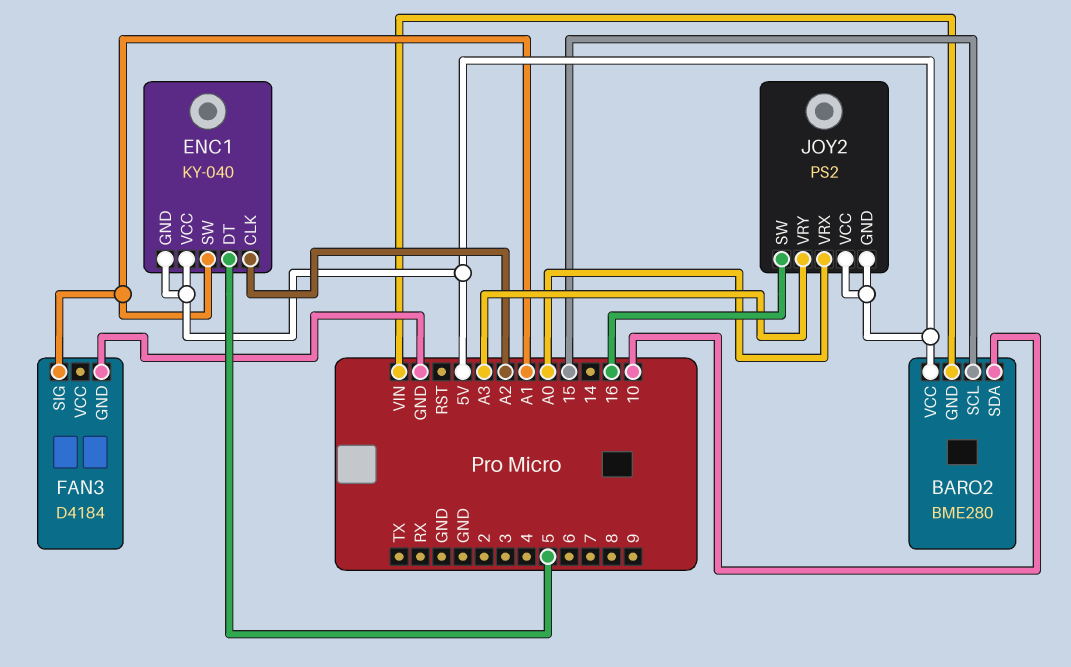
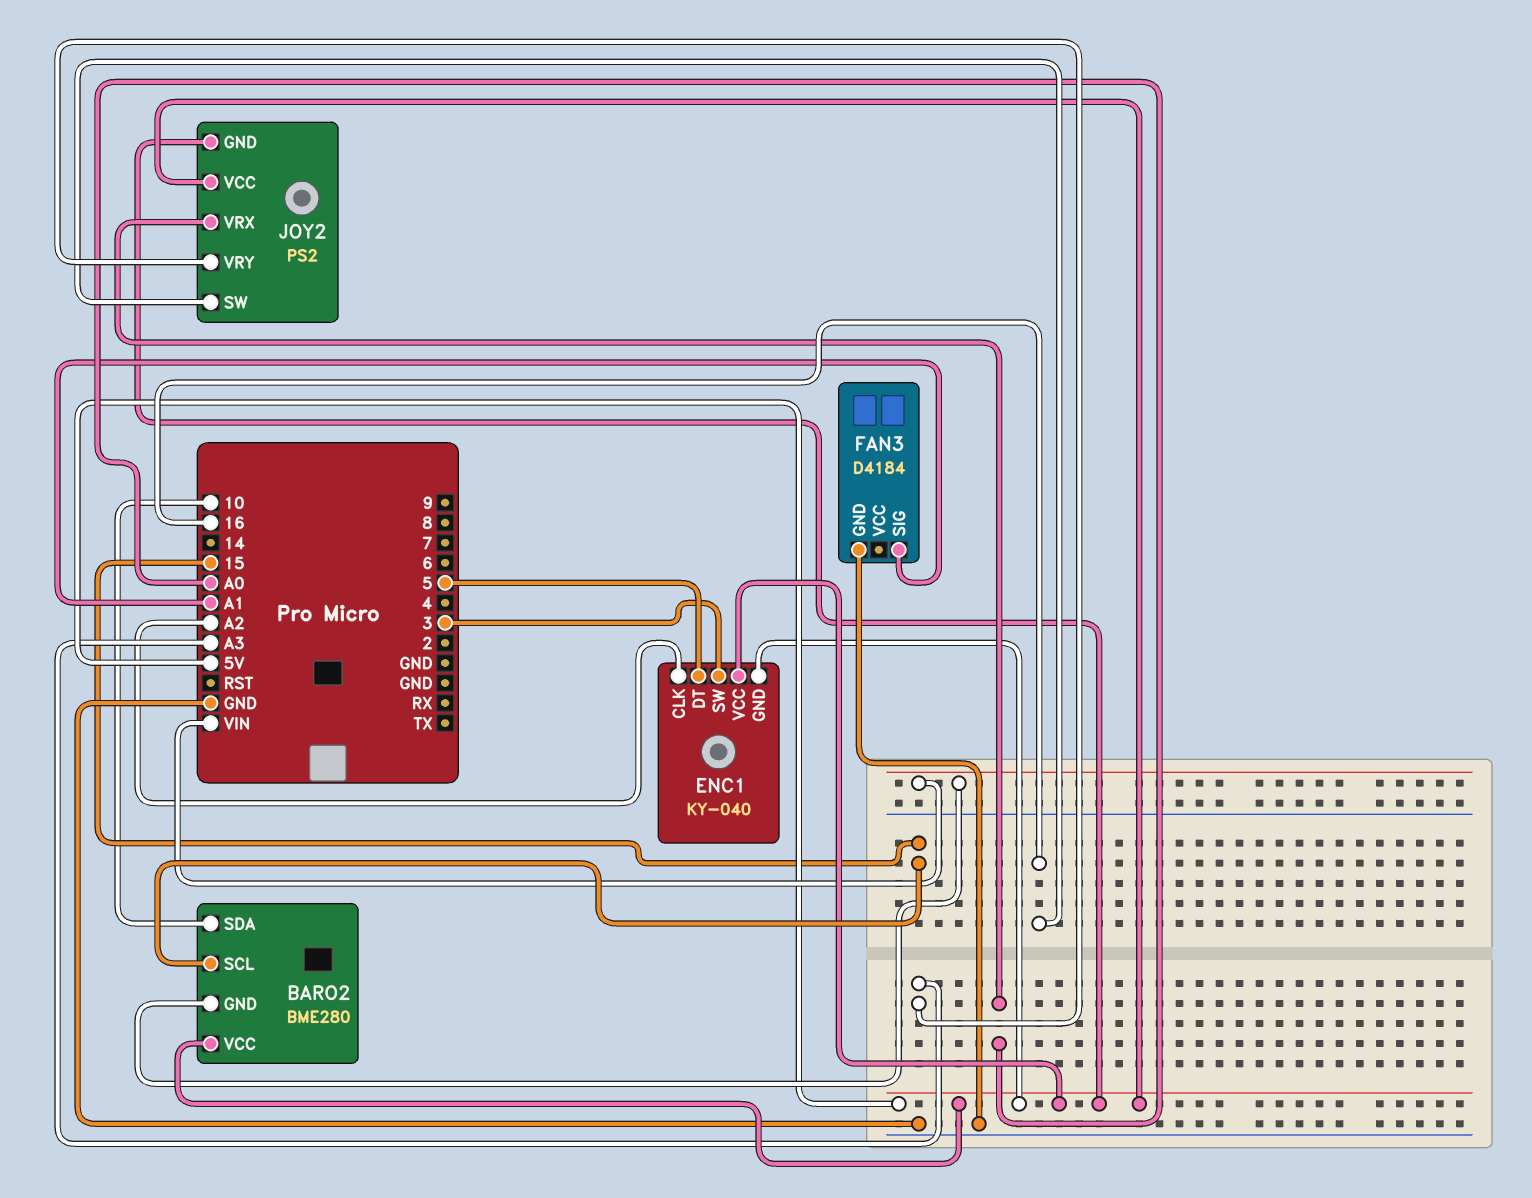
ENC1 pin SW: A1 -> 3

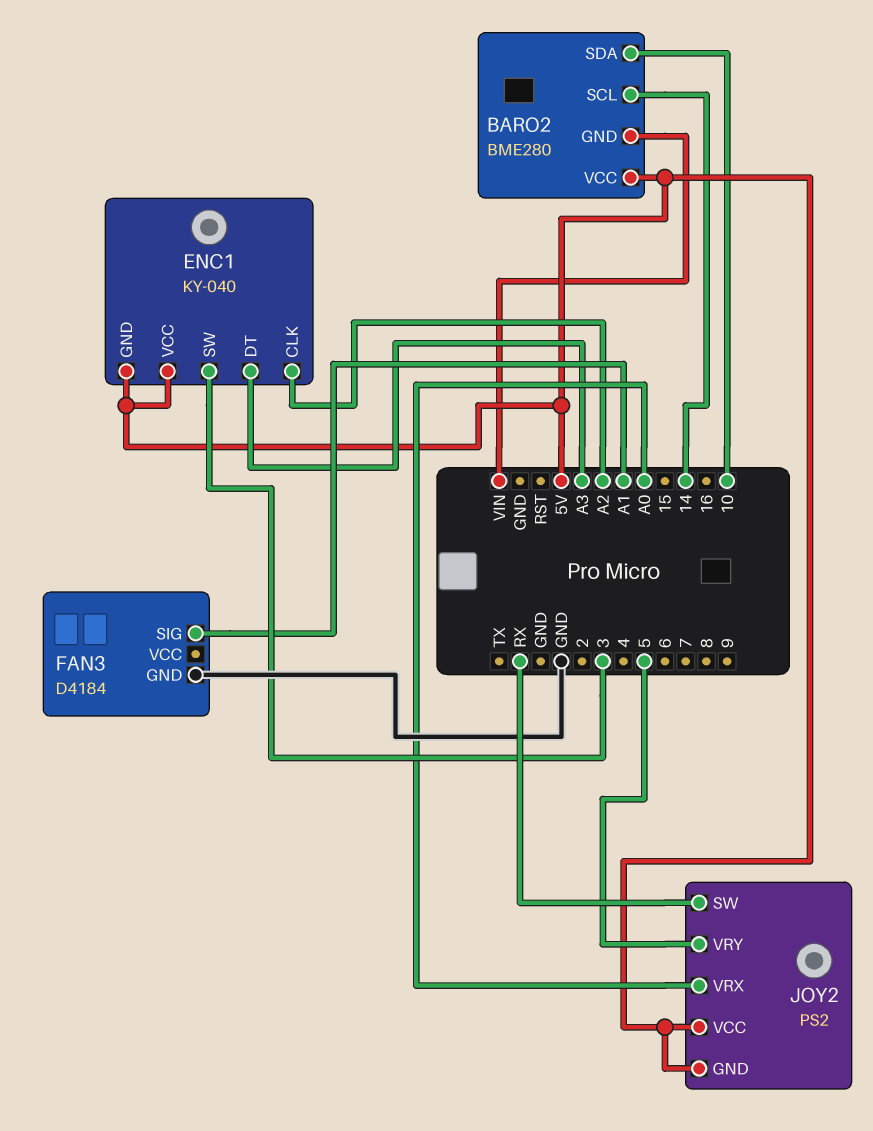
BARO2 pin SCL: 15 -> 14
ENC1 pin DT: 5 -> A3
JOY2 pin SW: 16 -> RX
JOY2 pin VRY: A3 -> 5

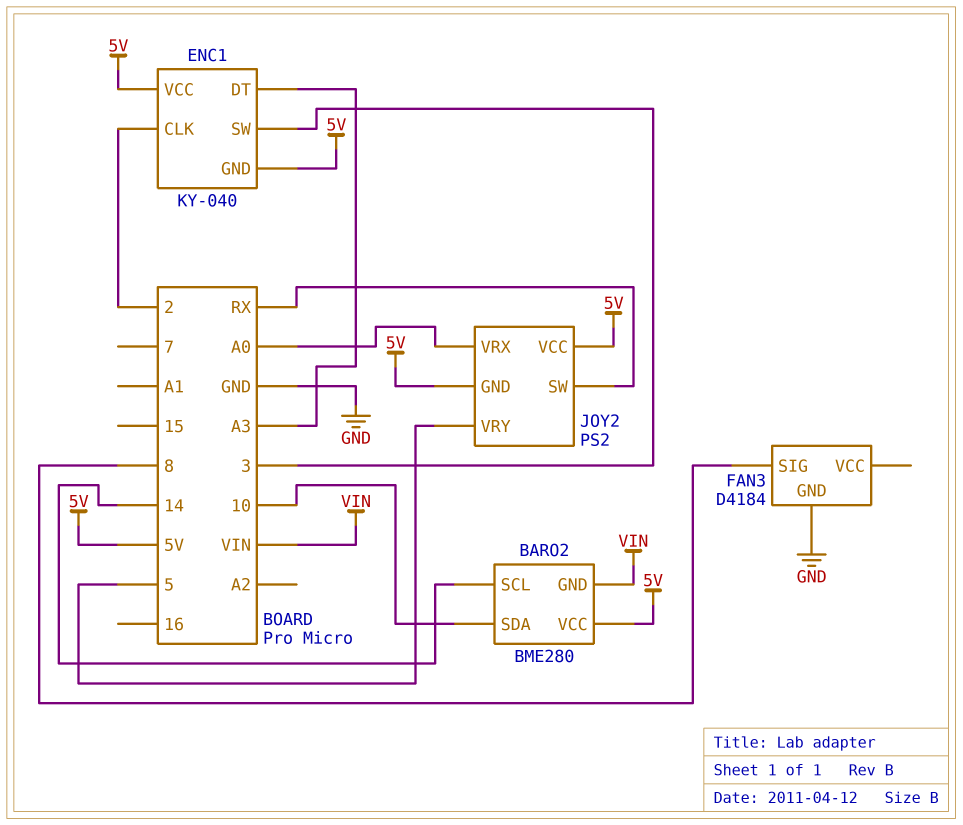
ENC1 pin CLK: A2 -> 2
FAN3 pin SIG: A1 -> 8

